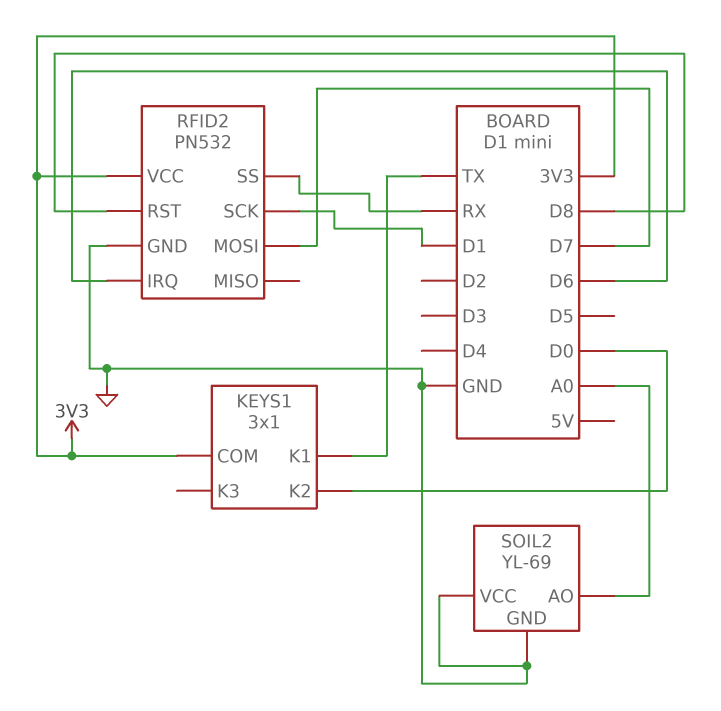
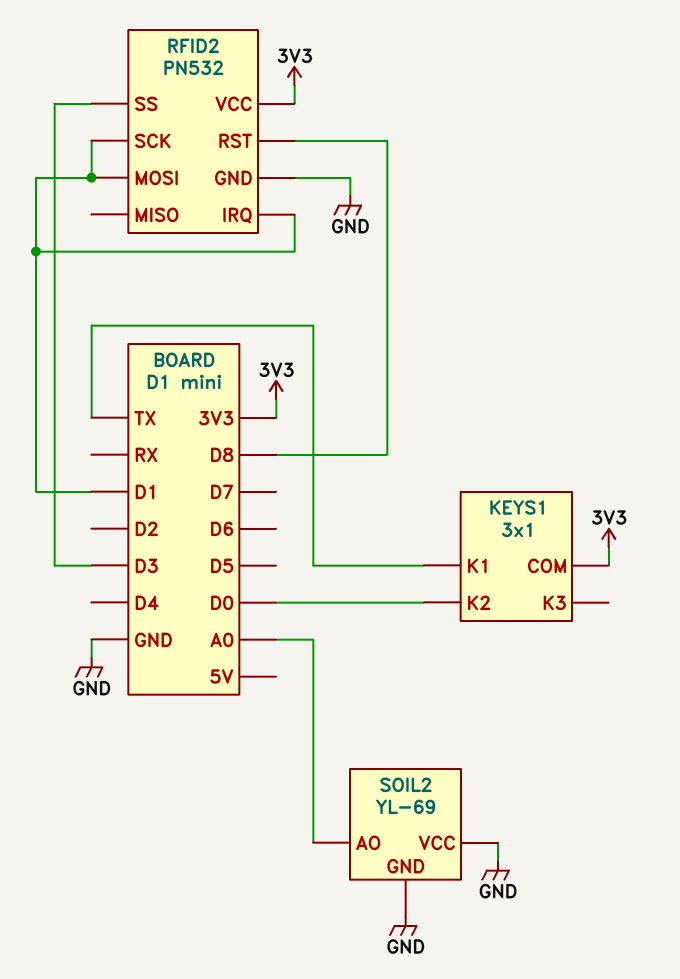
RFID2 pin IRQ: D6 -> D1
RFID2 pin MOSI: D7 -> D1
RFID2 pin SS: RX -> D3

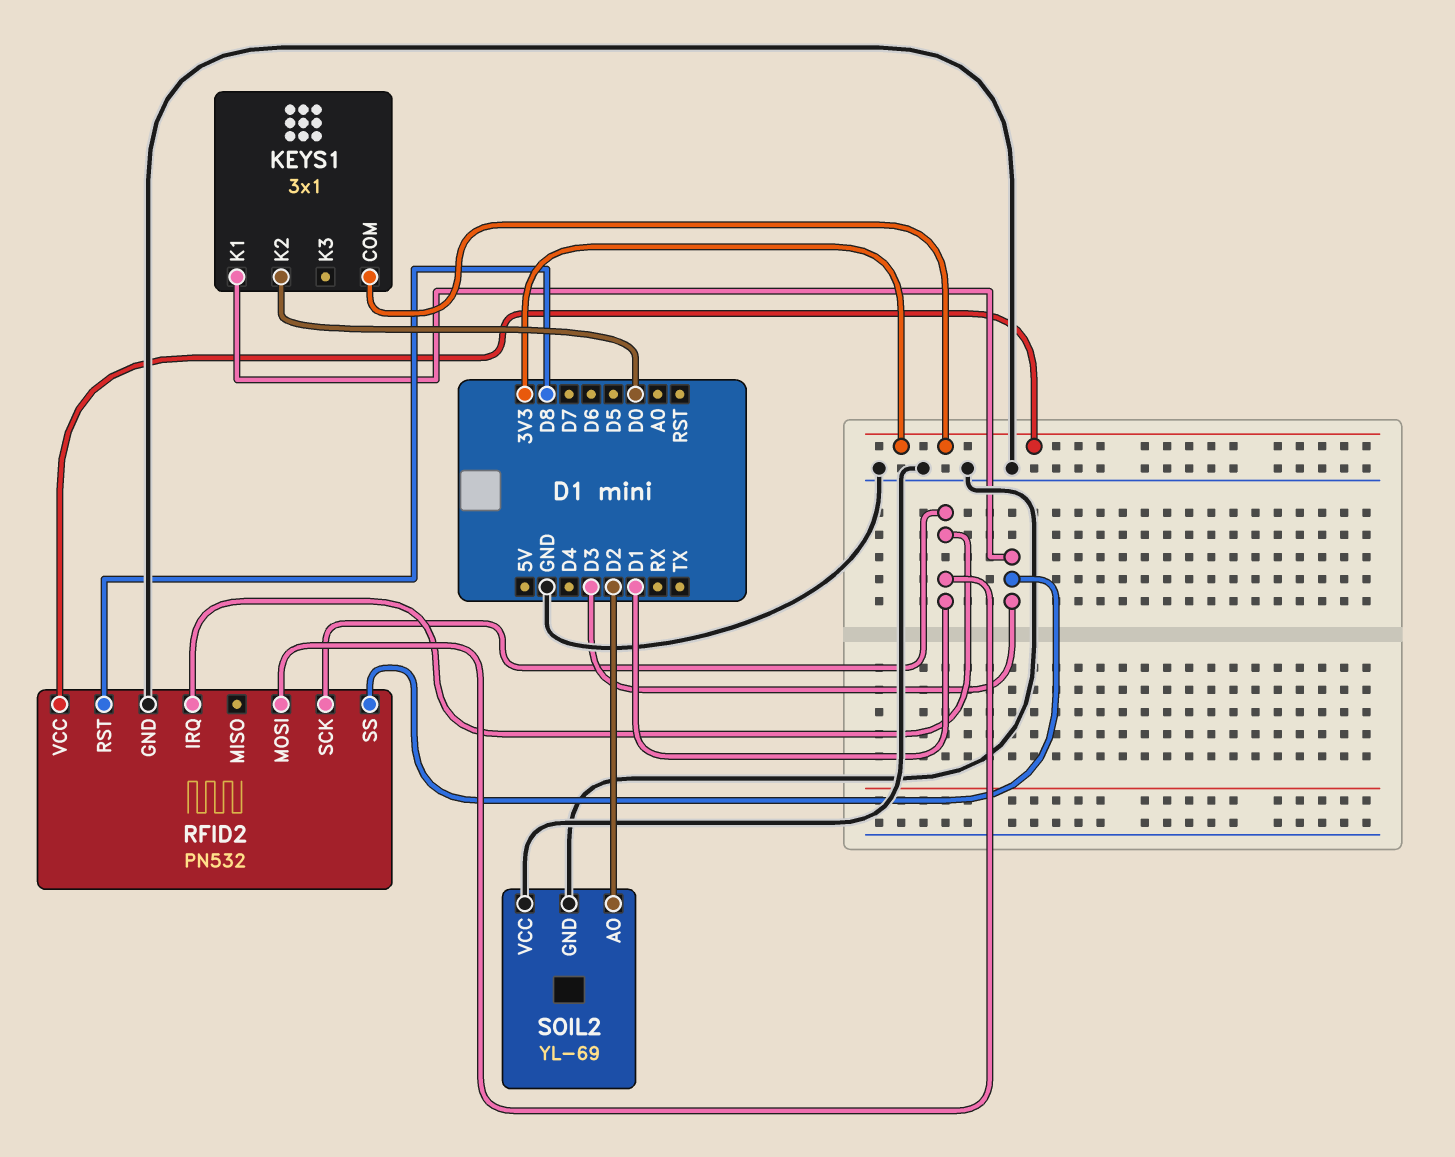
KEYS1 pin K1: TX -> D3
SOIL2 pin AO: A0 -> D2

